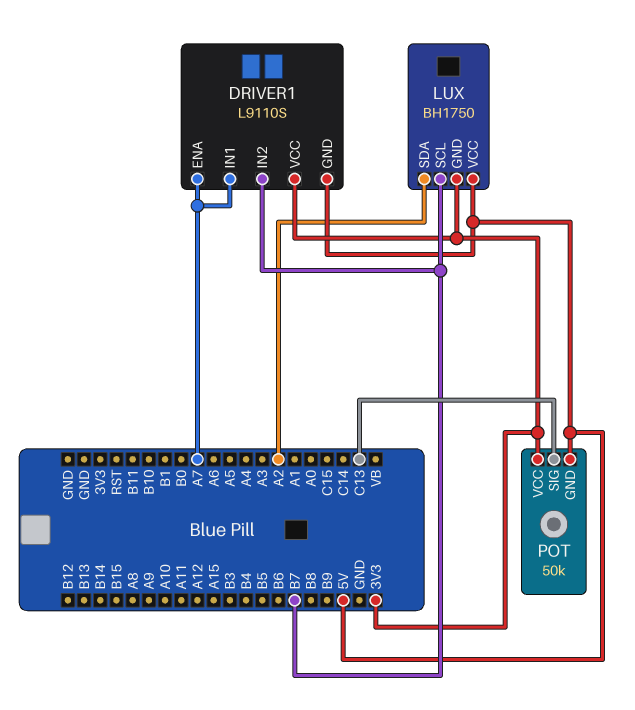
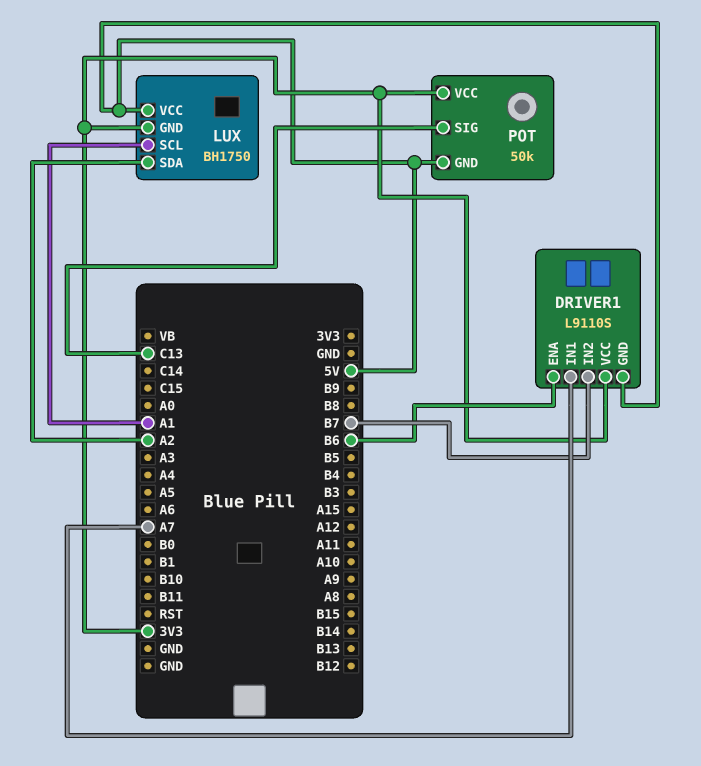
DRIVER1 pin ENA: A7 -> B6
LUX pin SCL: B7 -> A1

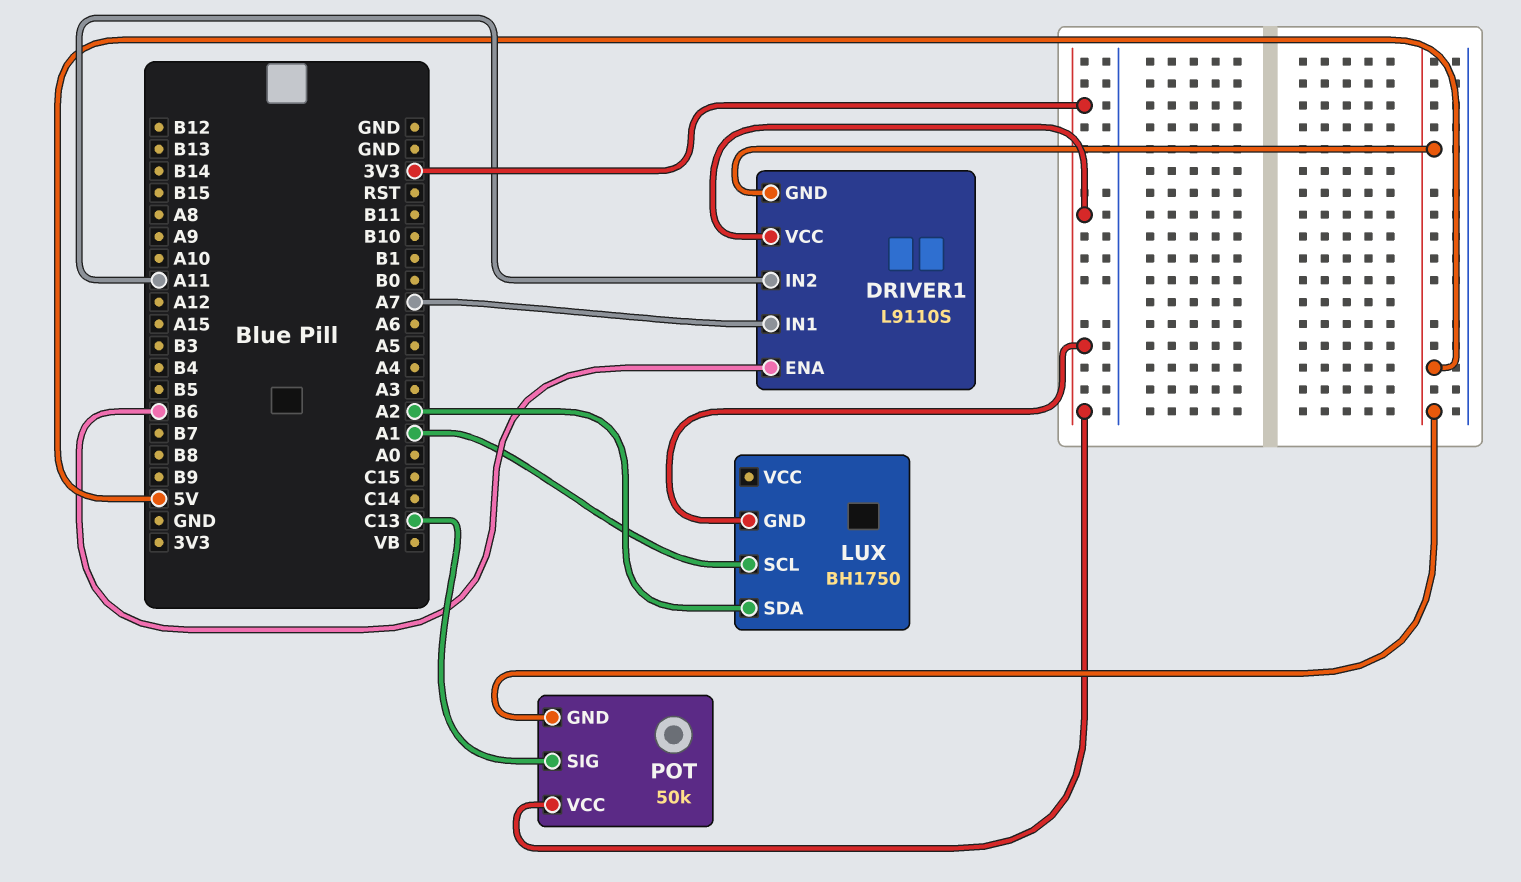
DRIVER1 pin IN2: B7 -> A11
LUX pin VCC: 5V -> none

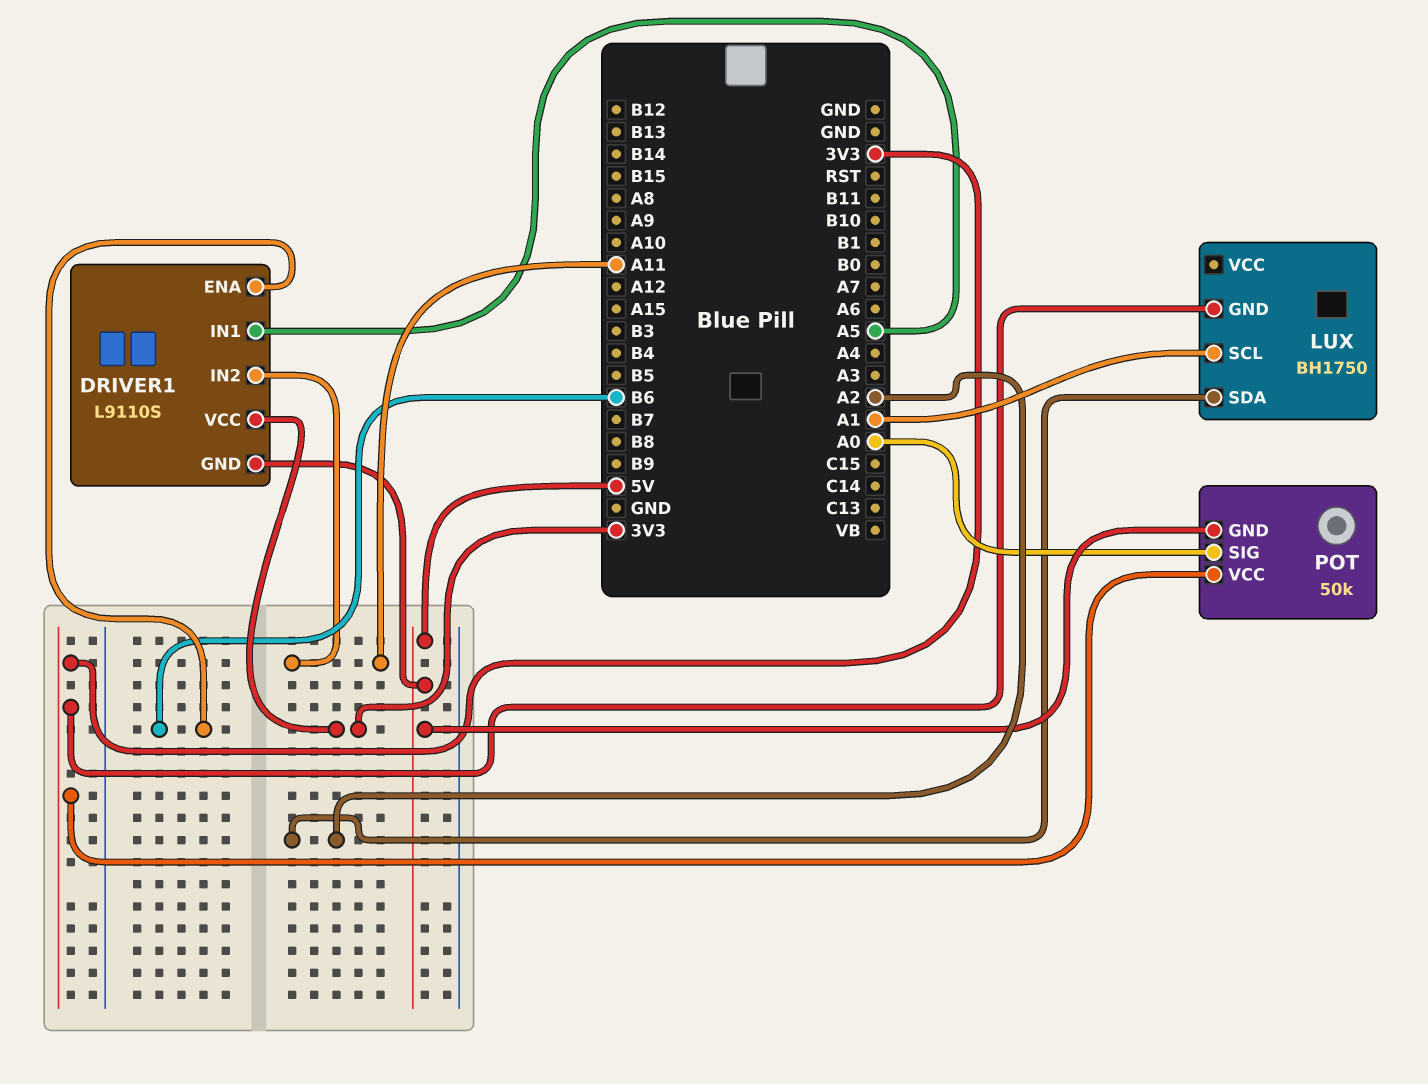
DRIVER1 pin IN1: A7 -> A5
POT pin SIG: C13 -> A0

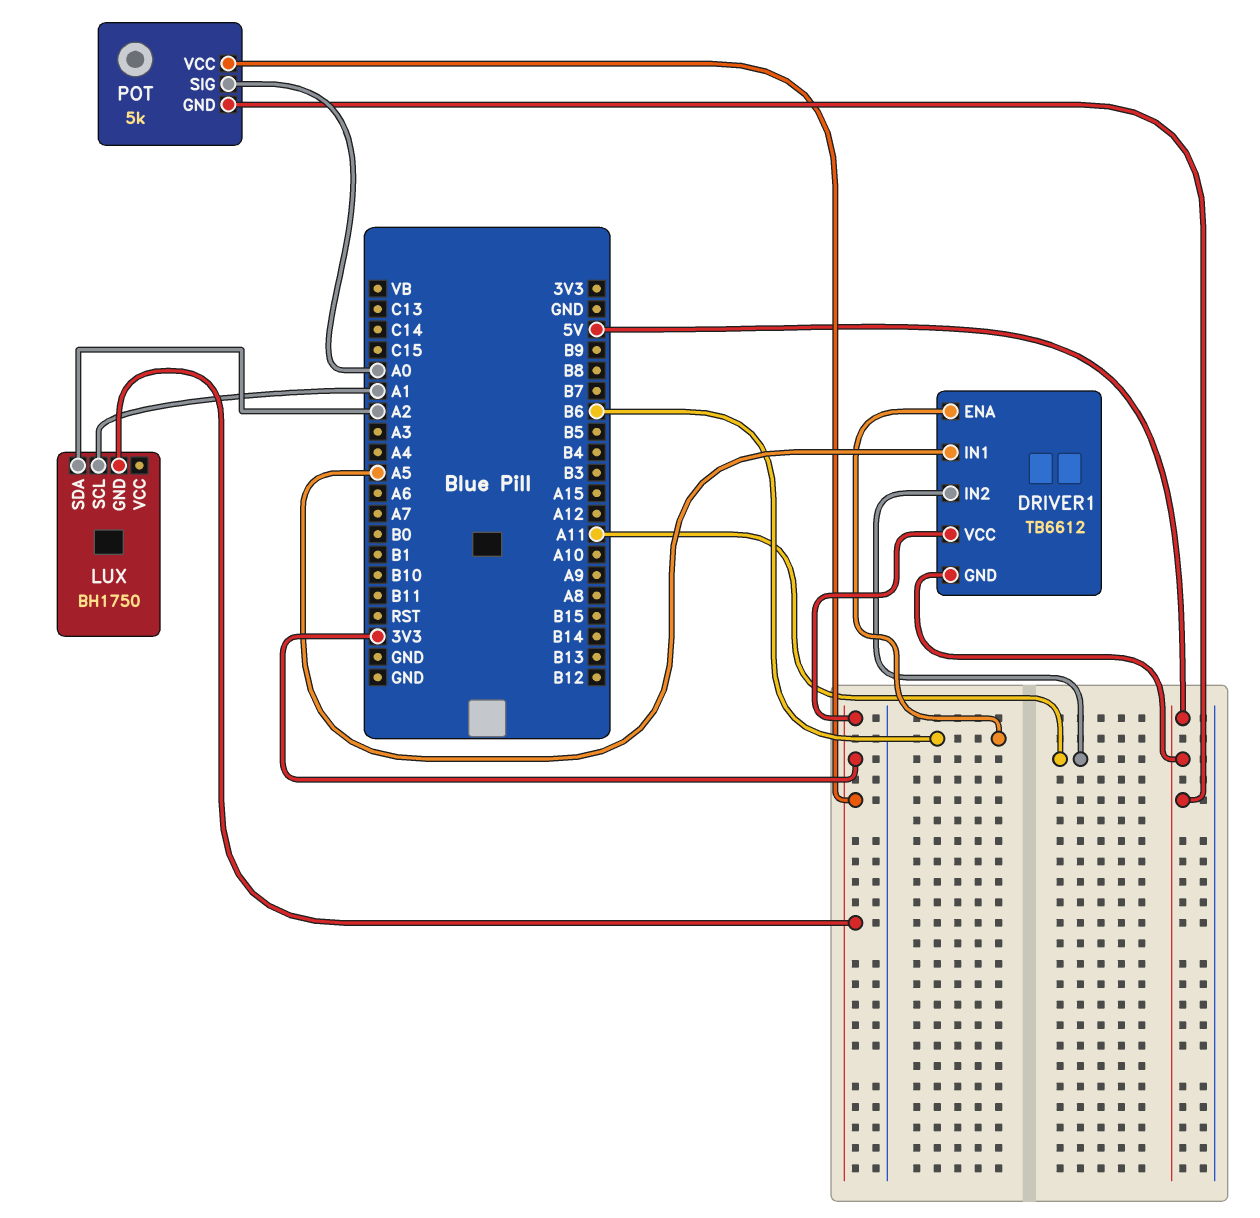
DRIVER1: L9110S -> TB6612
POT: 50k -> 5k

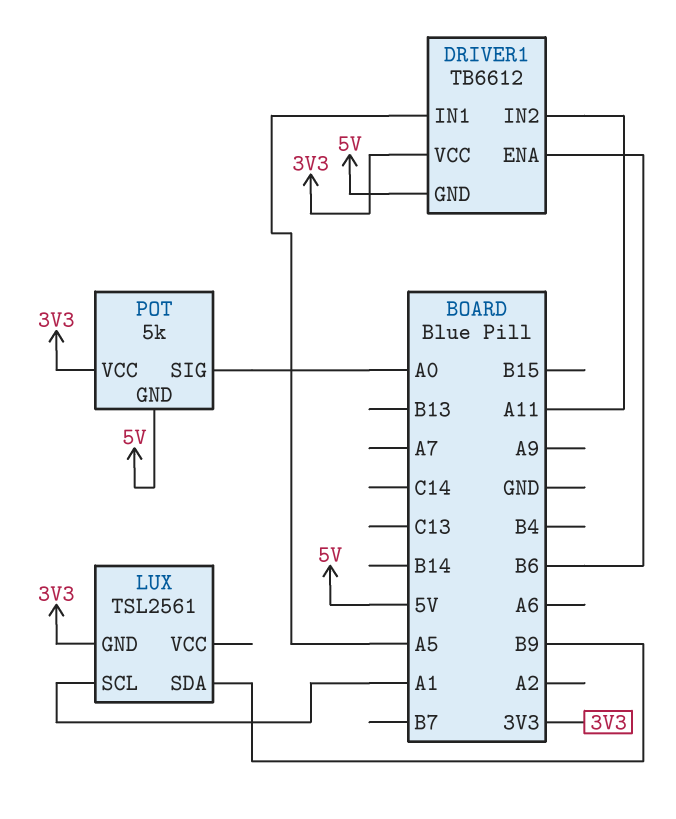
LUX: BH1750 -> TSL2561
LUX pin SDA: A2 -> B9

